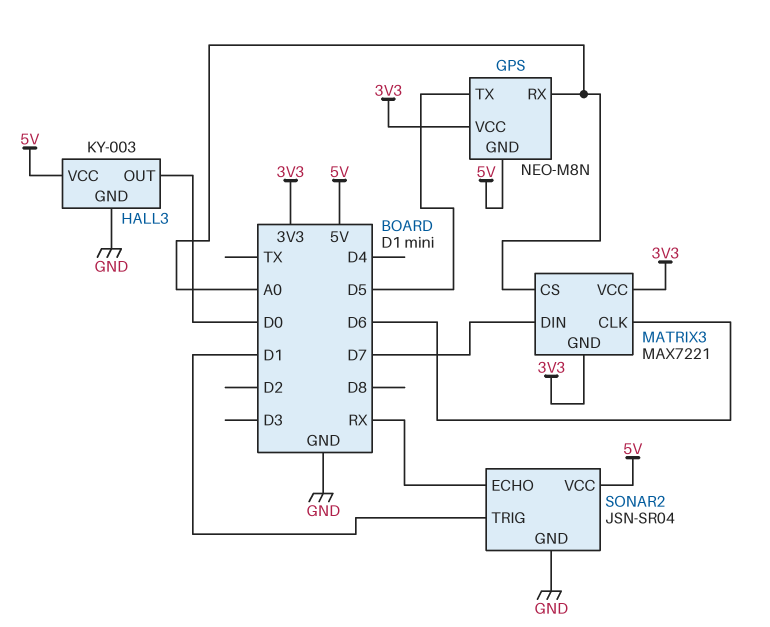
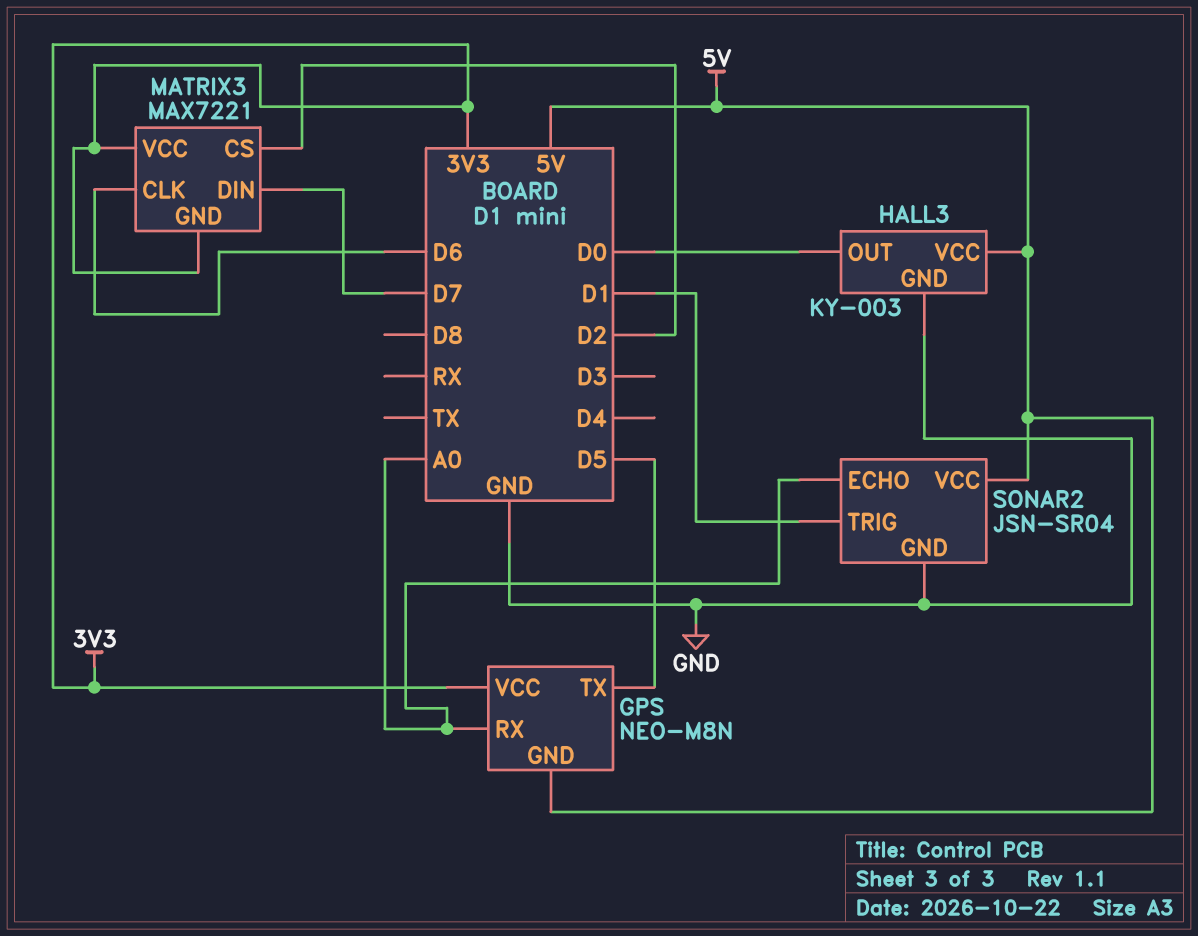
MATRIX3 pin CS: A0 -> D2
SONAR2 pin ECHO: RX -> A0

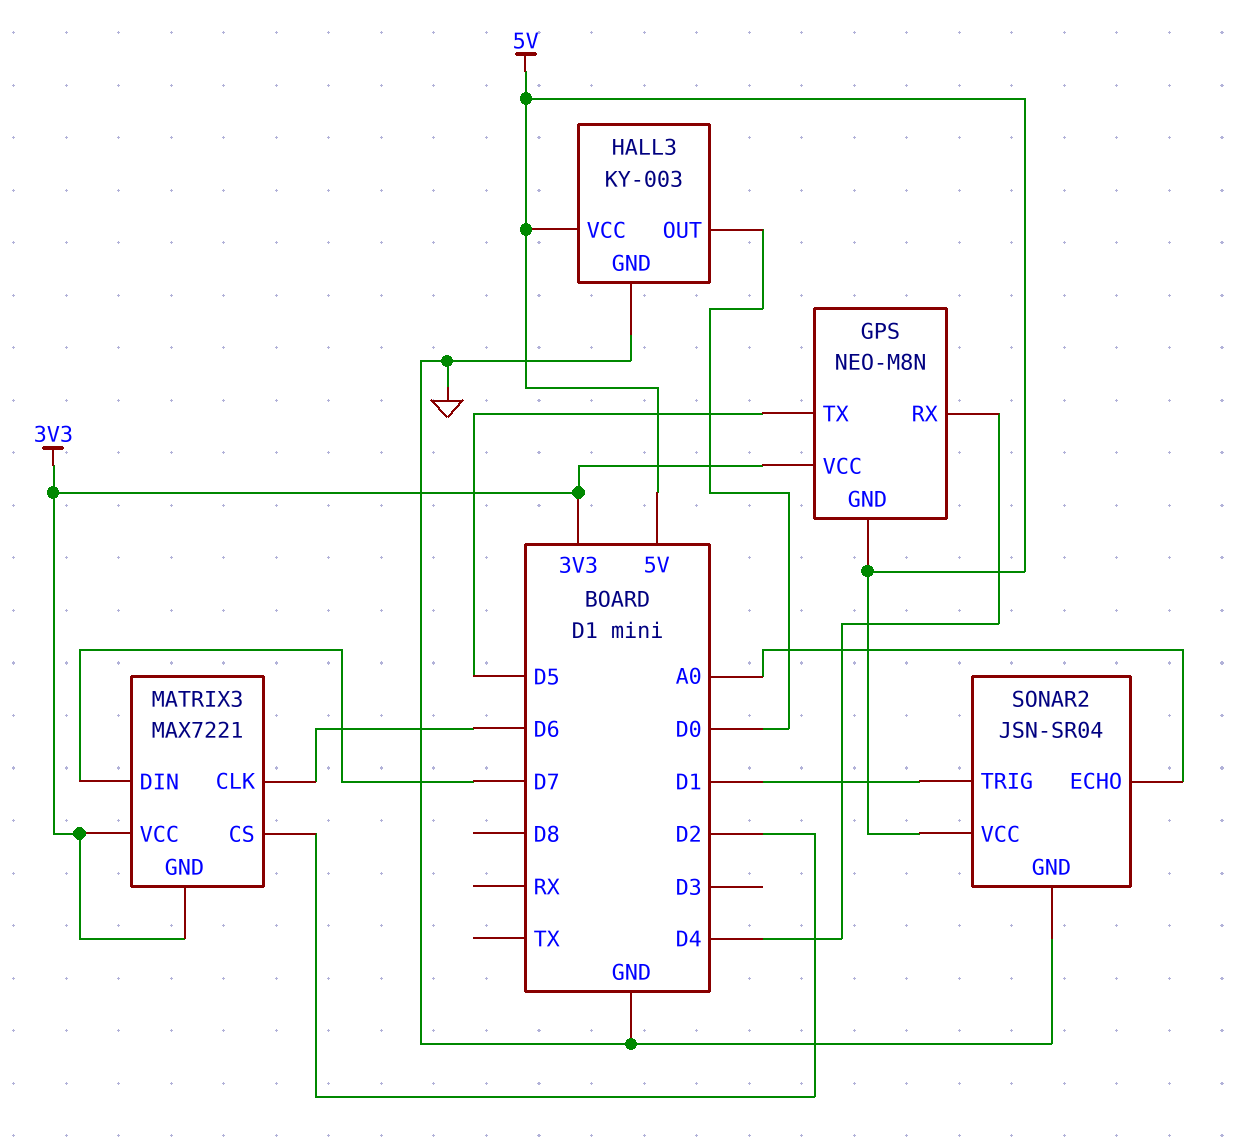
GPS pin RX: A0 -> D4

